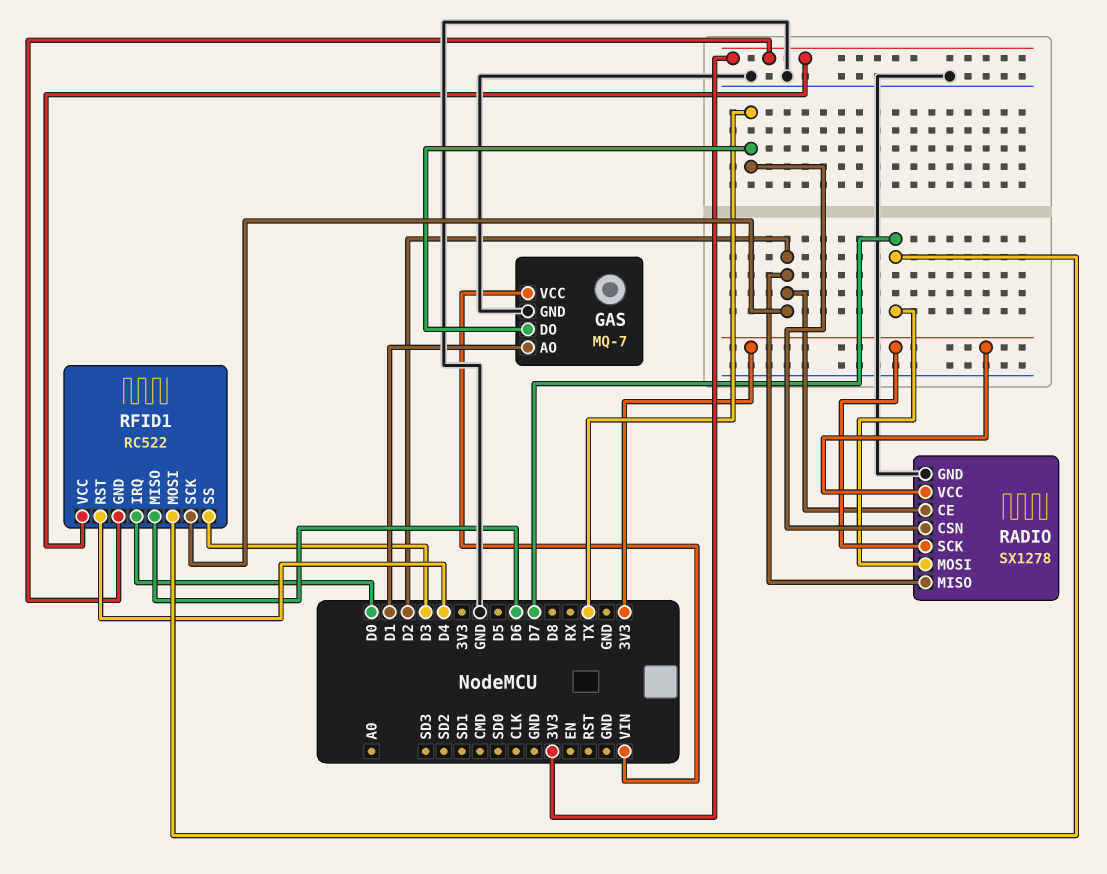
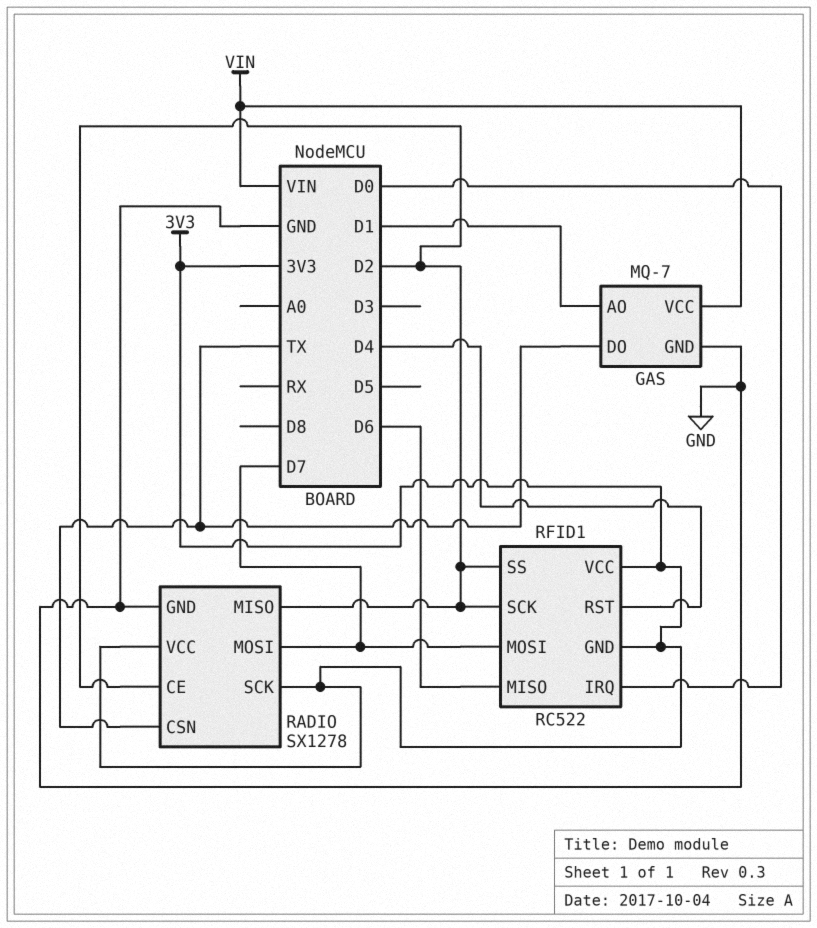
RFID1 pin SS: D3 -> D2

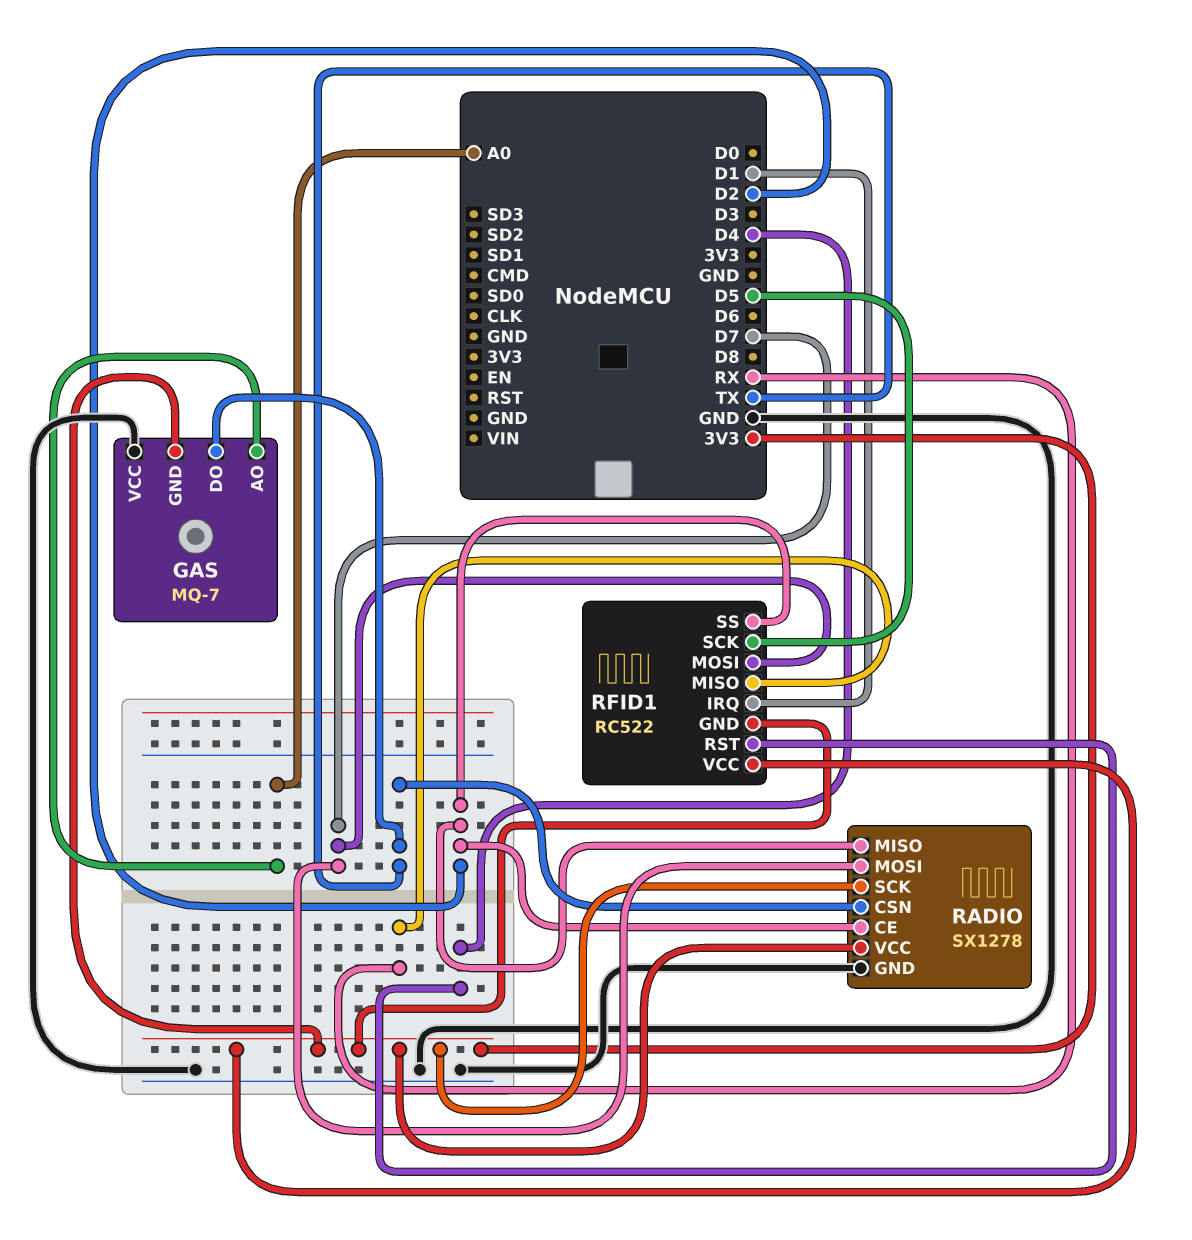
GAS pin AO: D1 -> A0
GAS pin GND: GND -> 3V3
GAS pin VCC: VIN -> GND
RFID1 pin IRQ: D0 -> D1
RFID1 pin MISO: D6 -> RX
RFID1 pin SCK: D2 -> D5

